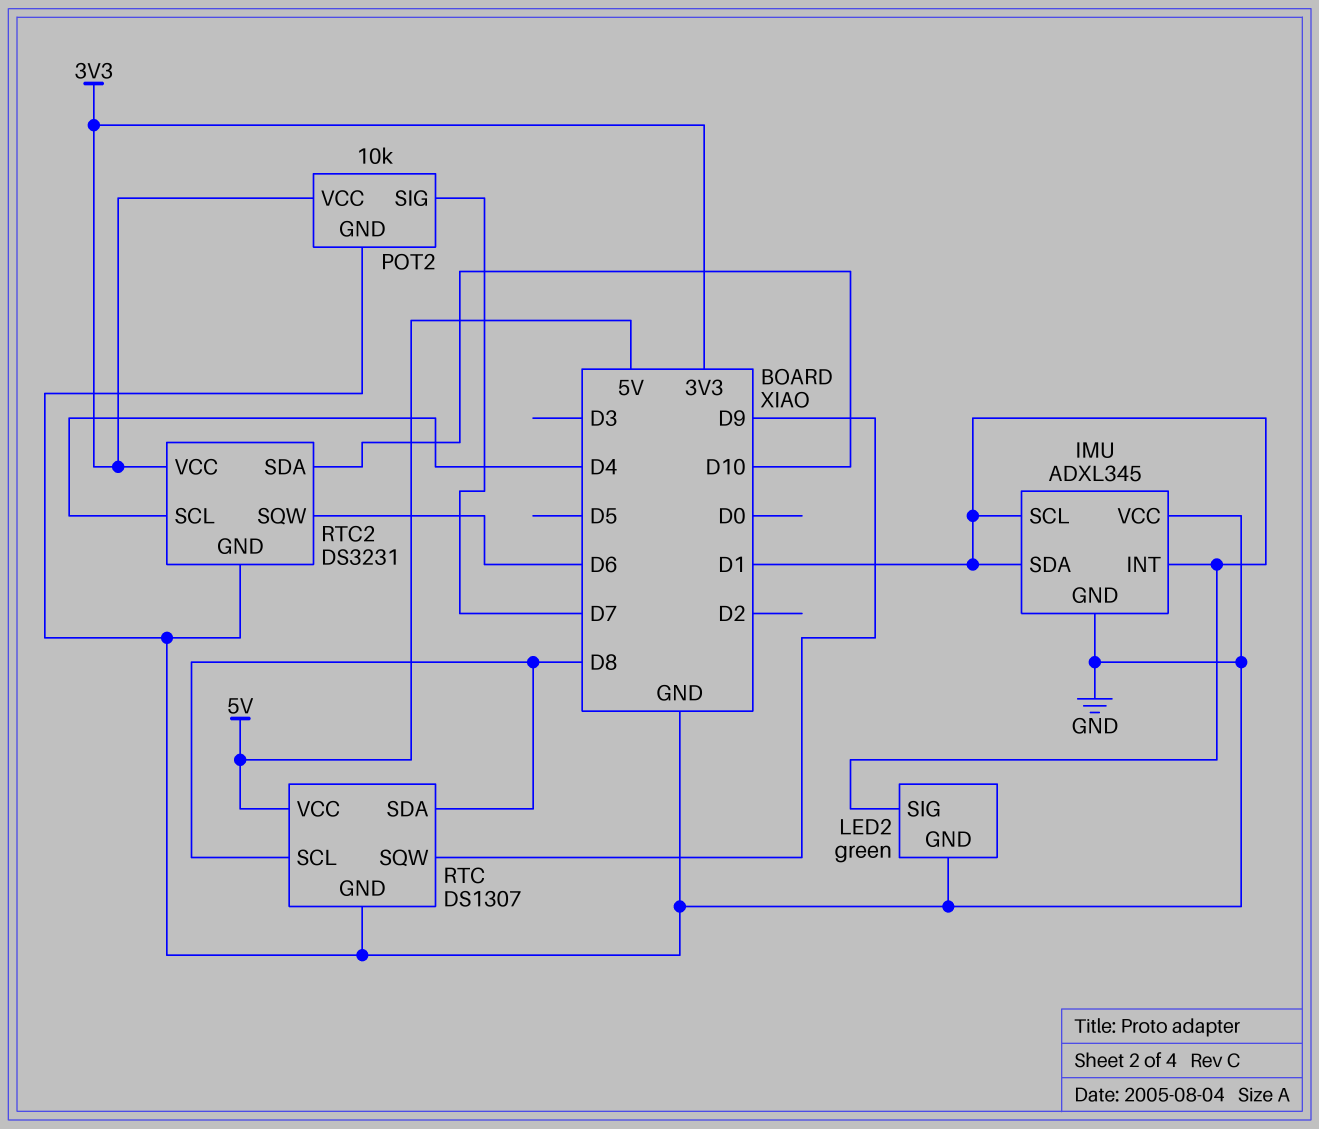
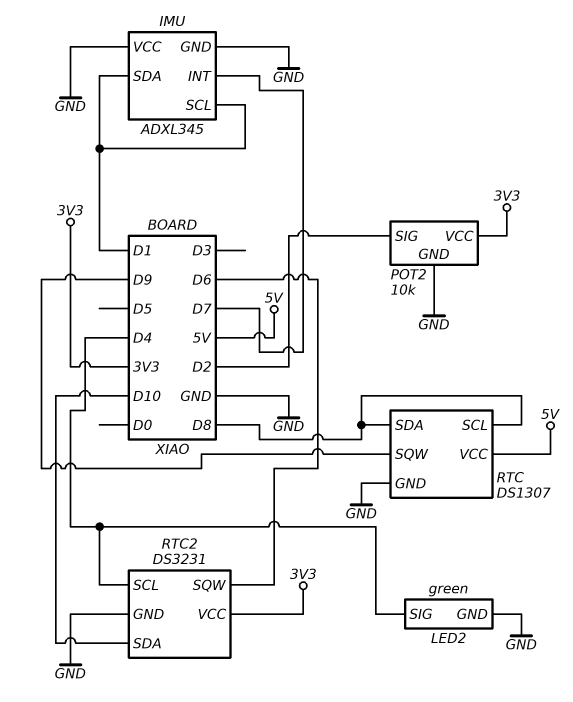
IMU pin INT: D1 -> D7
LED2 pin SIG: D1 -> D4
POT2 pin SIG: D7 -> D2

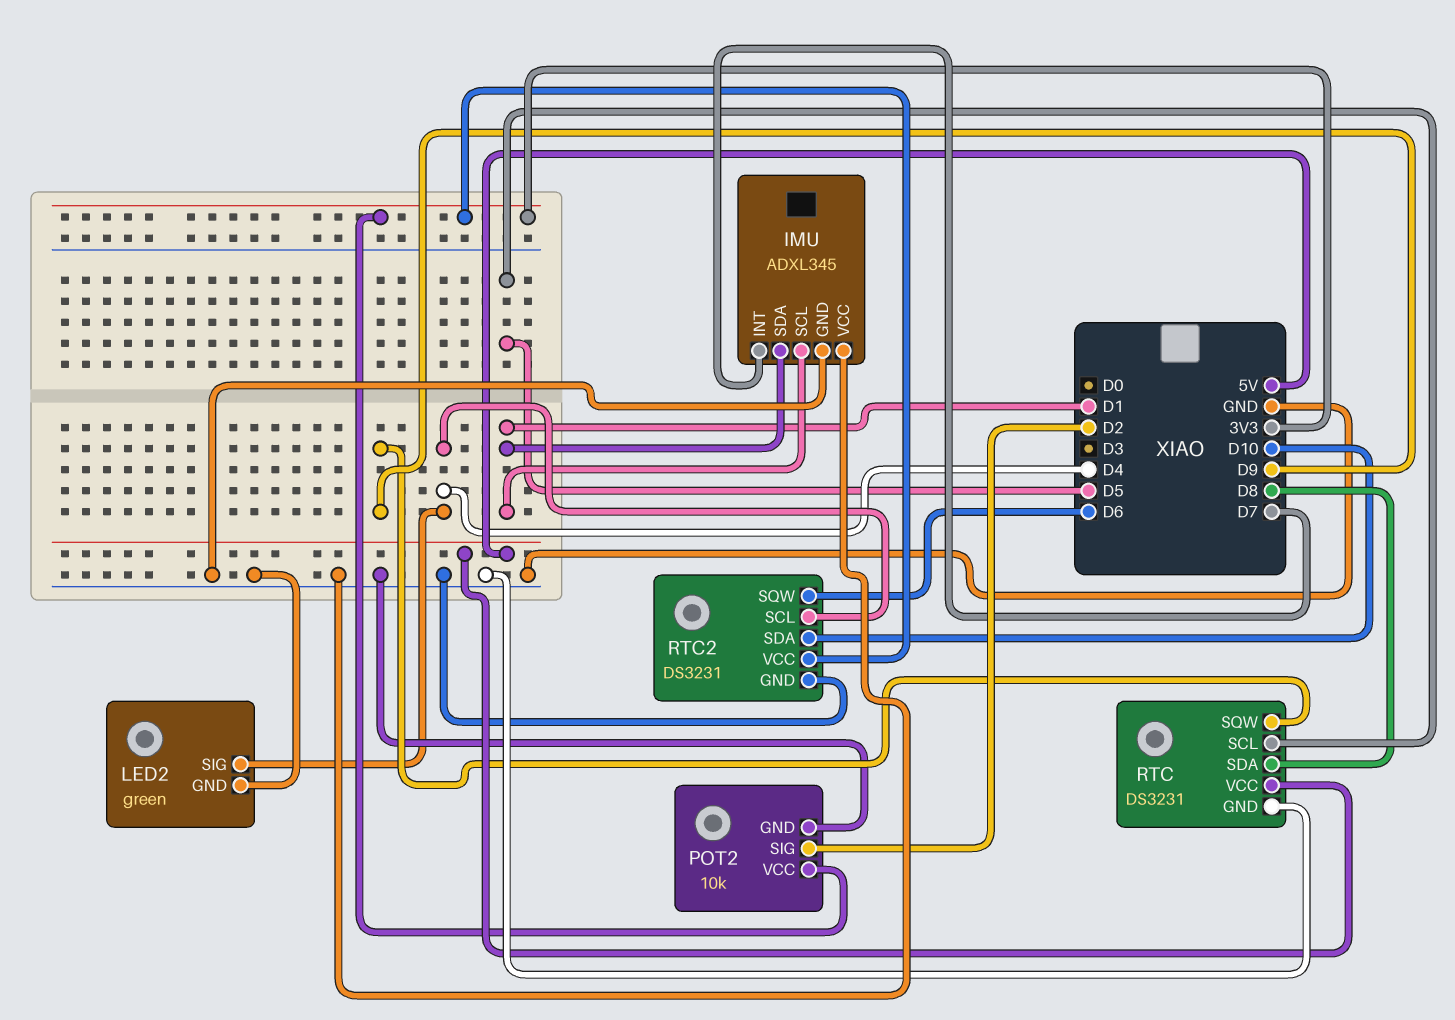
RTC: DS1307 -> DS3231
RTC pin SCL: D8 -> D5

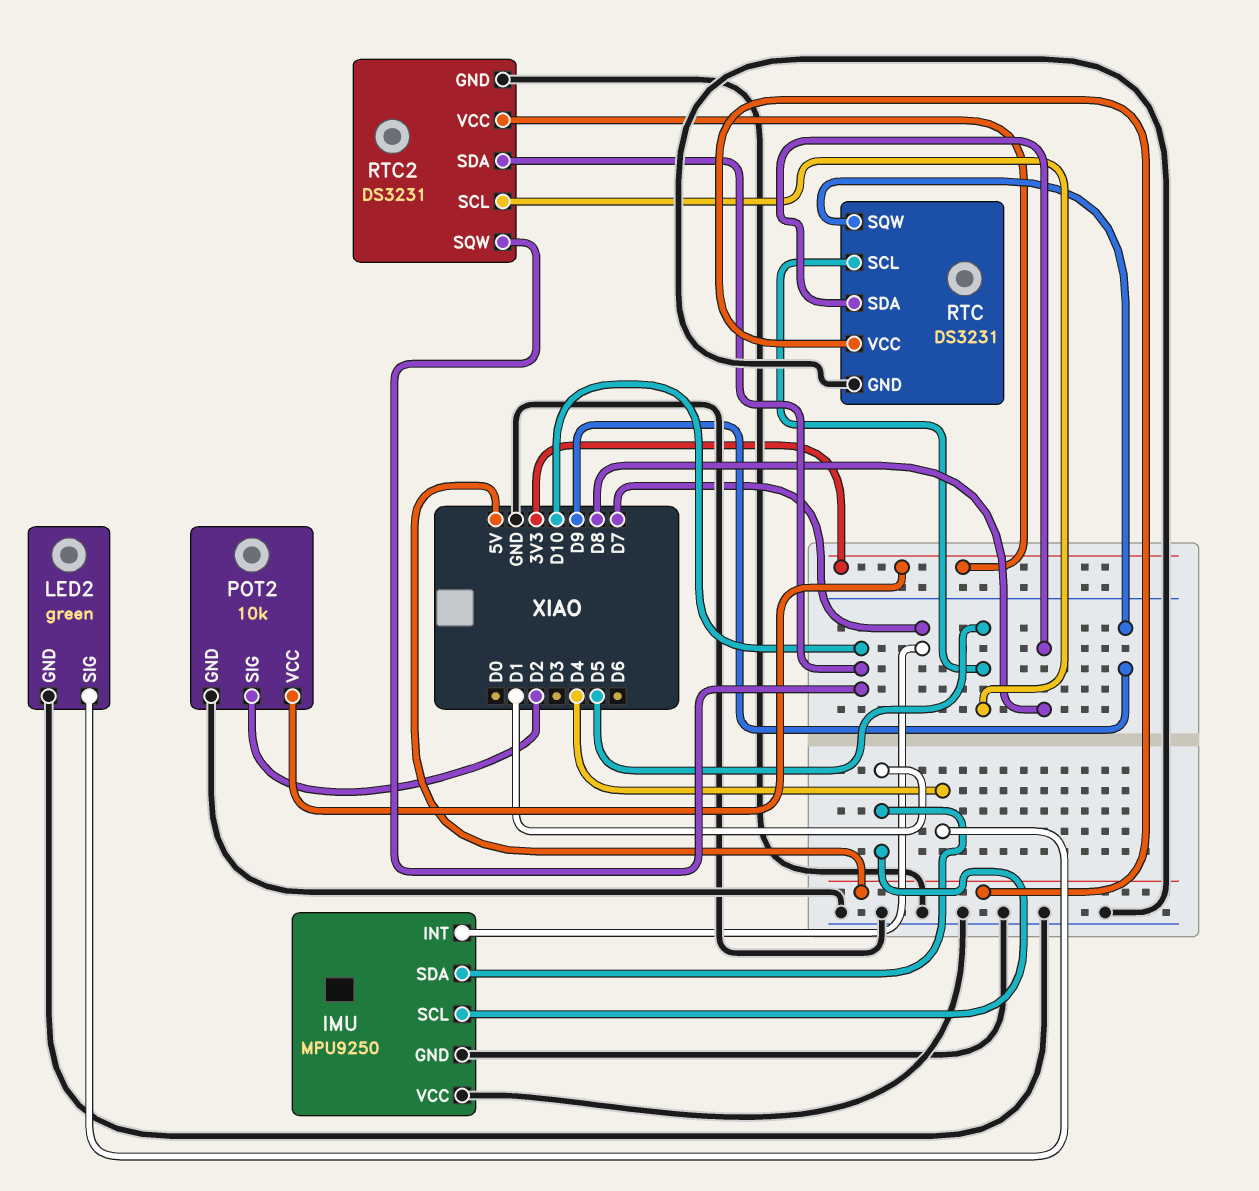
IMU: ADXL345 -> MPU9250
RTC2 pin SCL: D4 -> D5
RTC2 pin SQW: D6 -> D10

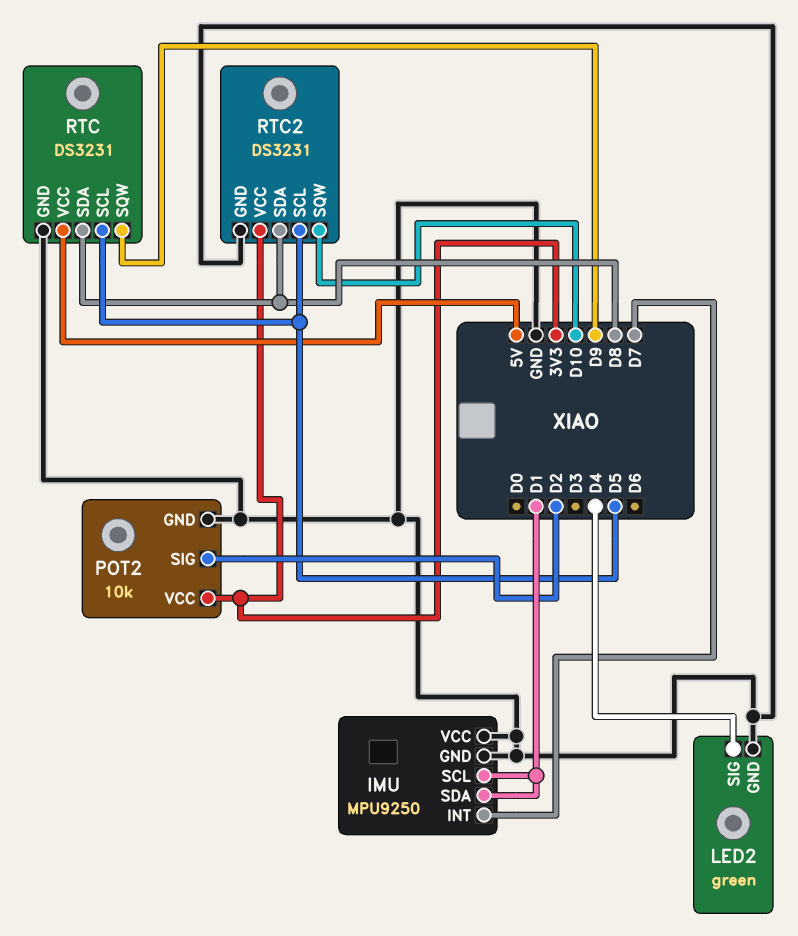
RTC2 pin SDA: D10 -> D8

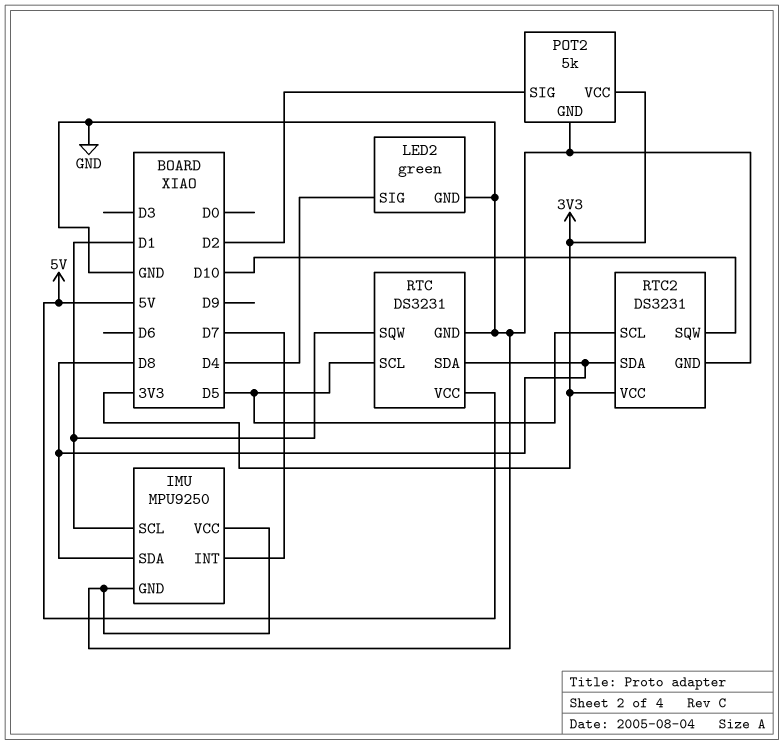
IMU pin SDA: D1 -> D8
POT2: 10k -> 5k
RTC pin SQW: D9 -> D1

